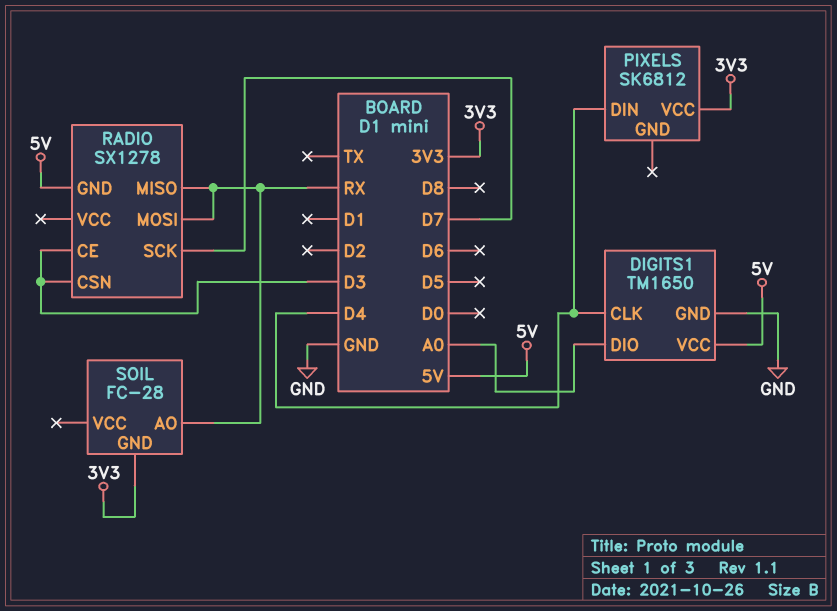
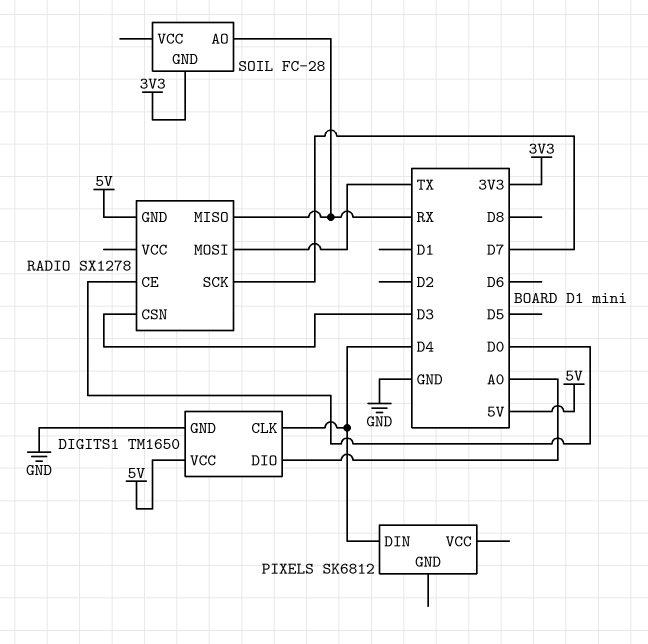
PIXELS pin VCC: 3V3 -> none
RADIO pin CE: D3 -> D0
RADIO pin MOSI: RX -> TX

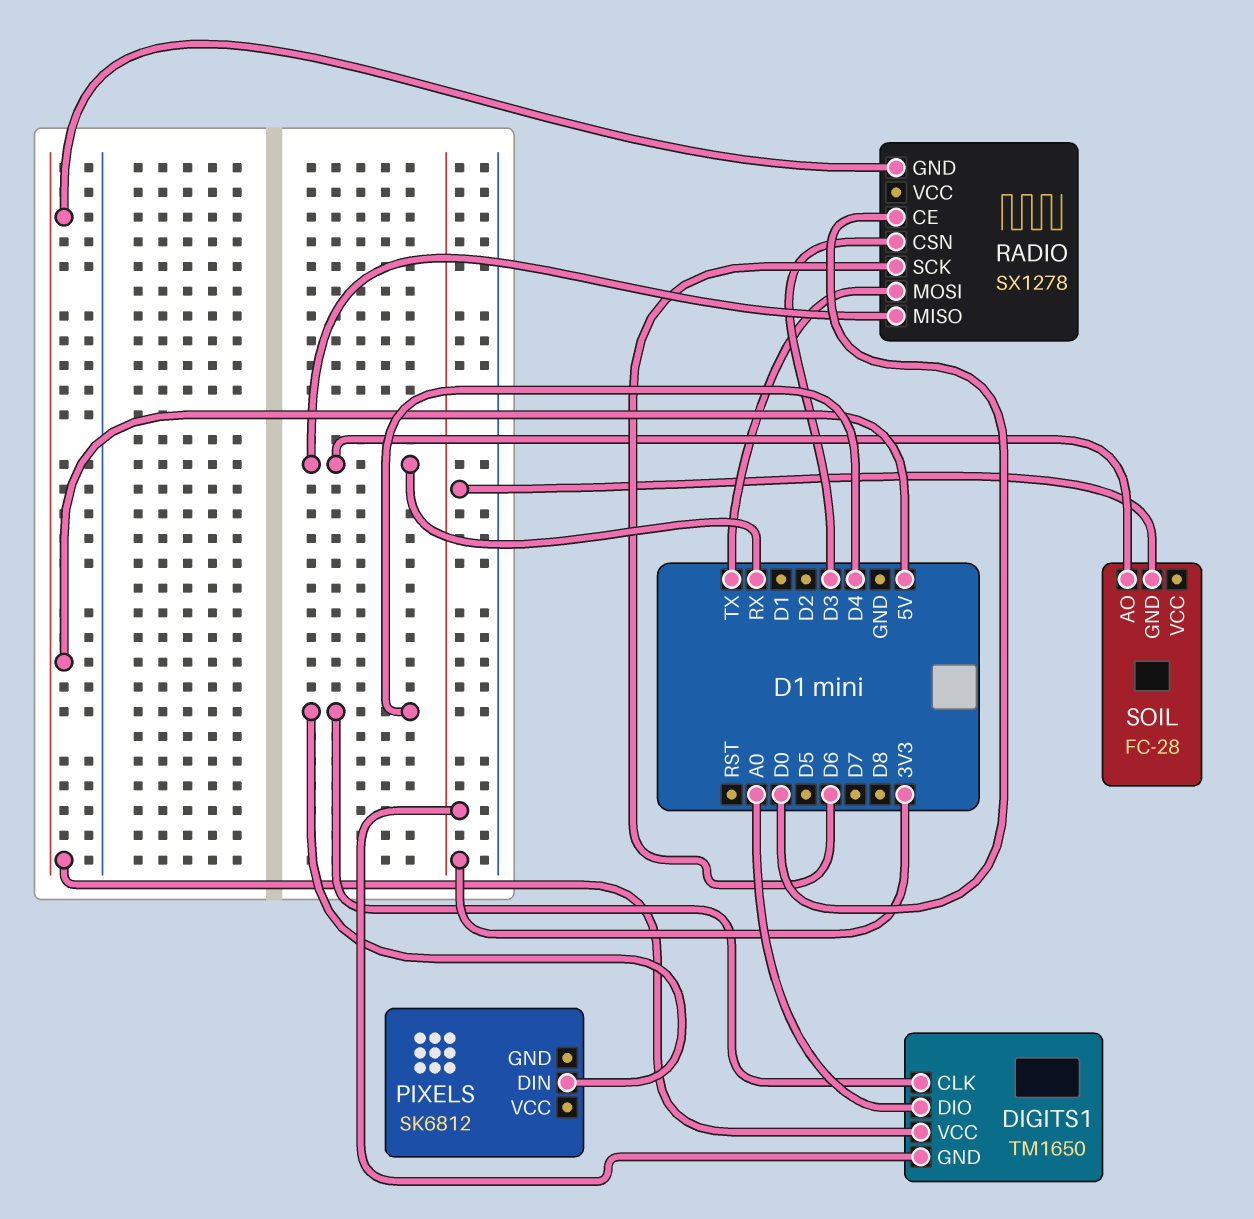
DIGITS1 pin GND: GND -> 3V3
RADIO pin SCK: D7 -> D6

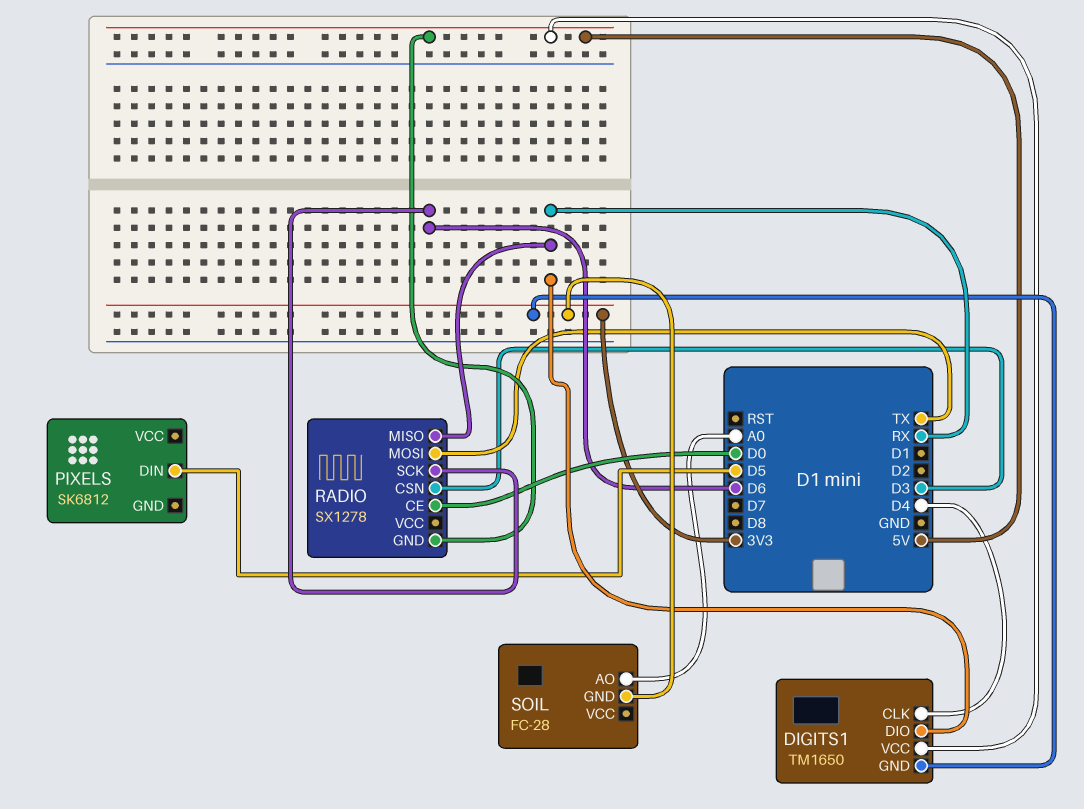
DIGITS1 pin DIO: A0 -> RX
PIXELS pin DIN: D4 -> D5
SOIL pin AO: RX -> A0

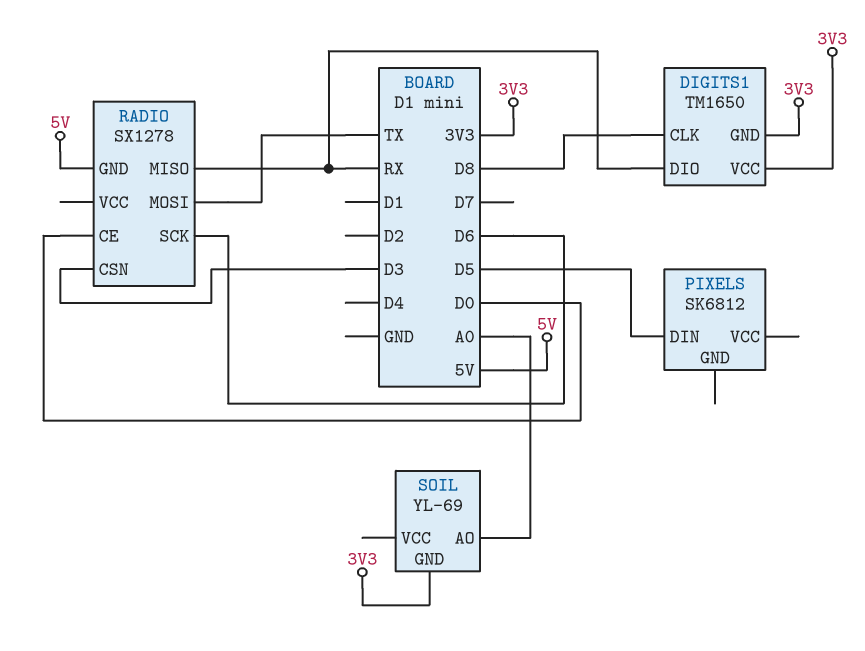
DIGITS1 pin CLK: D4 -> D8
DIGITS1 pin VCC: 5V -> 3V3
SOIL: FC-28 -> YL-69

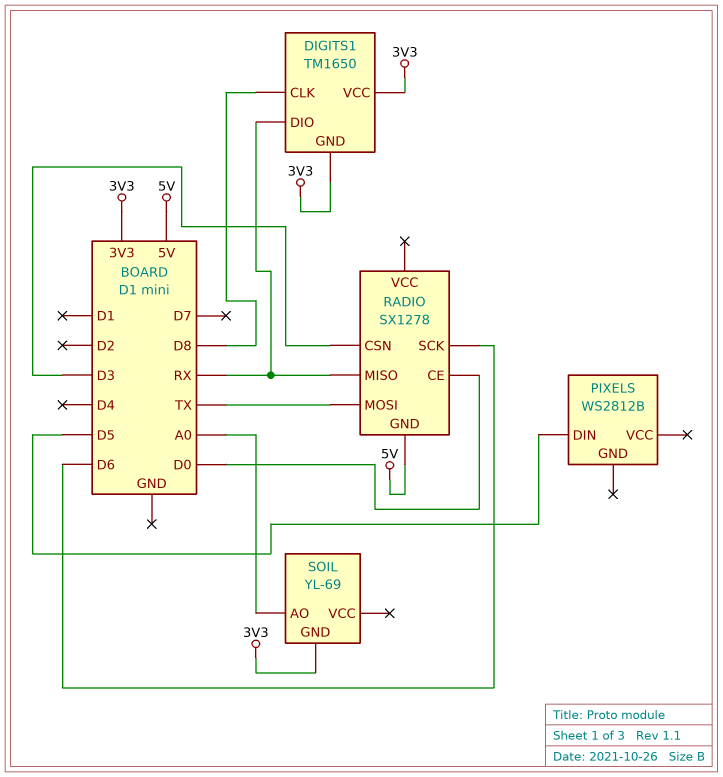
PIXELS: SK6812 -> WS2812B

